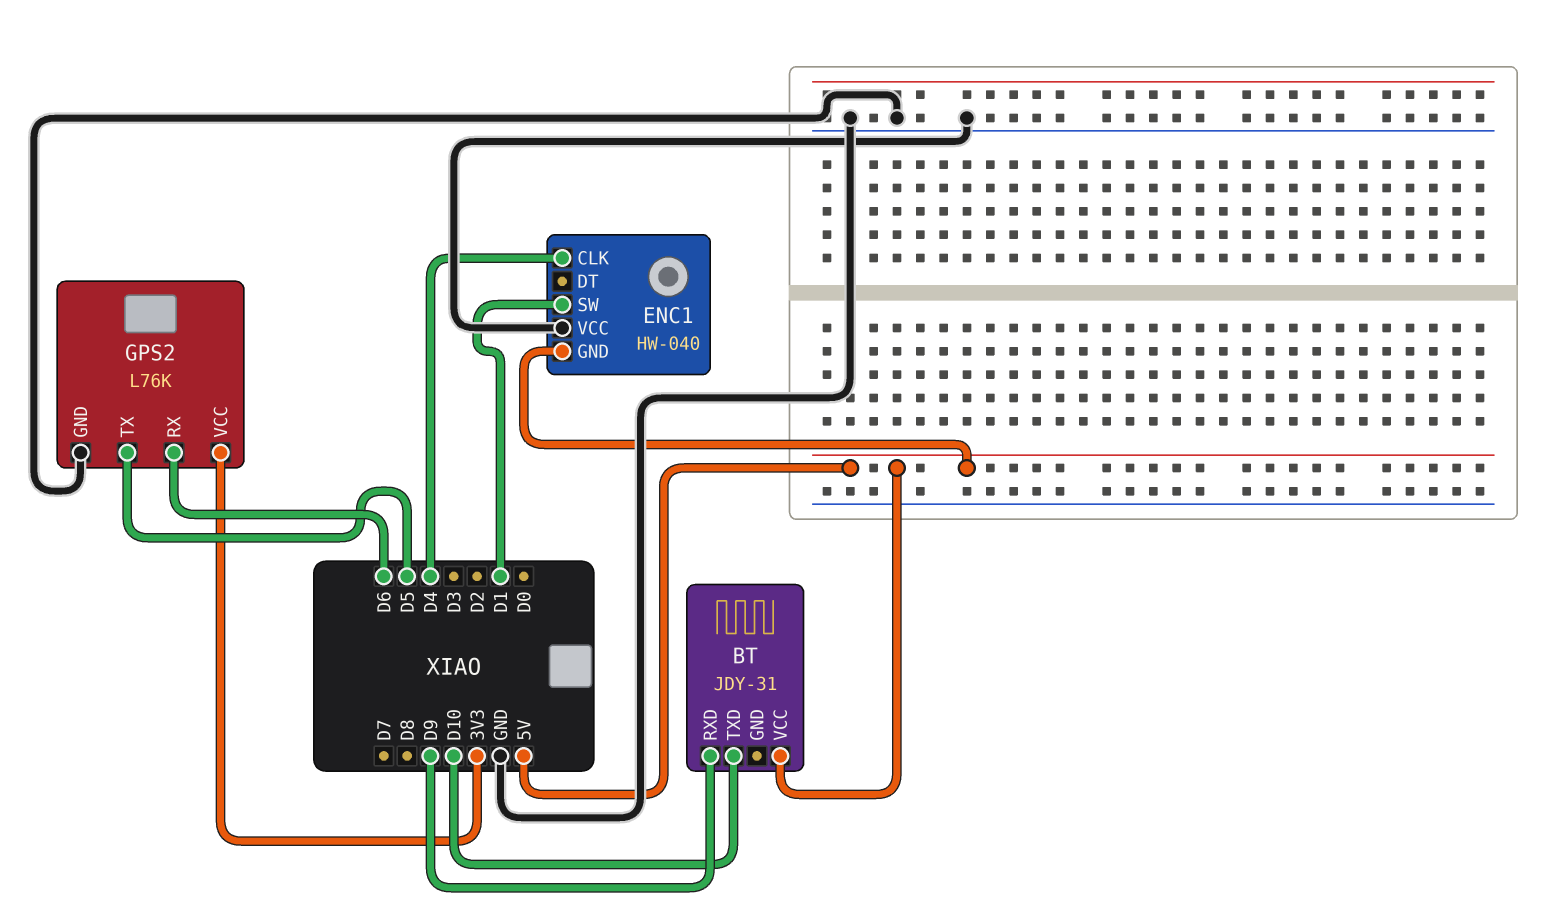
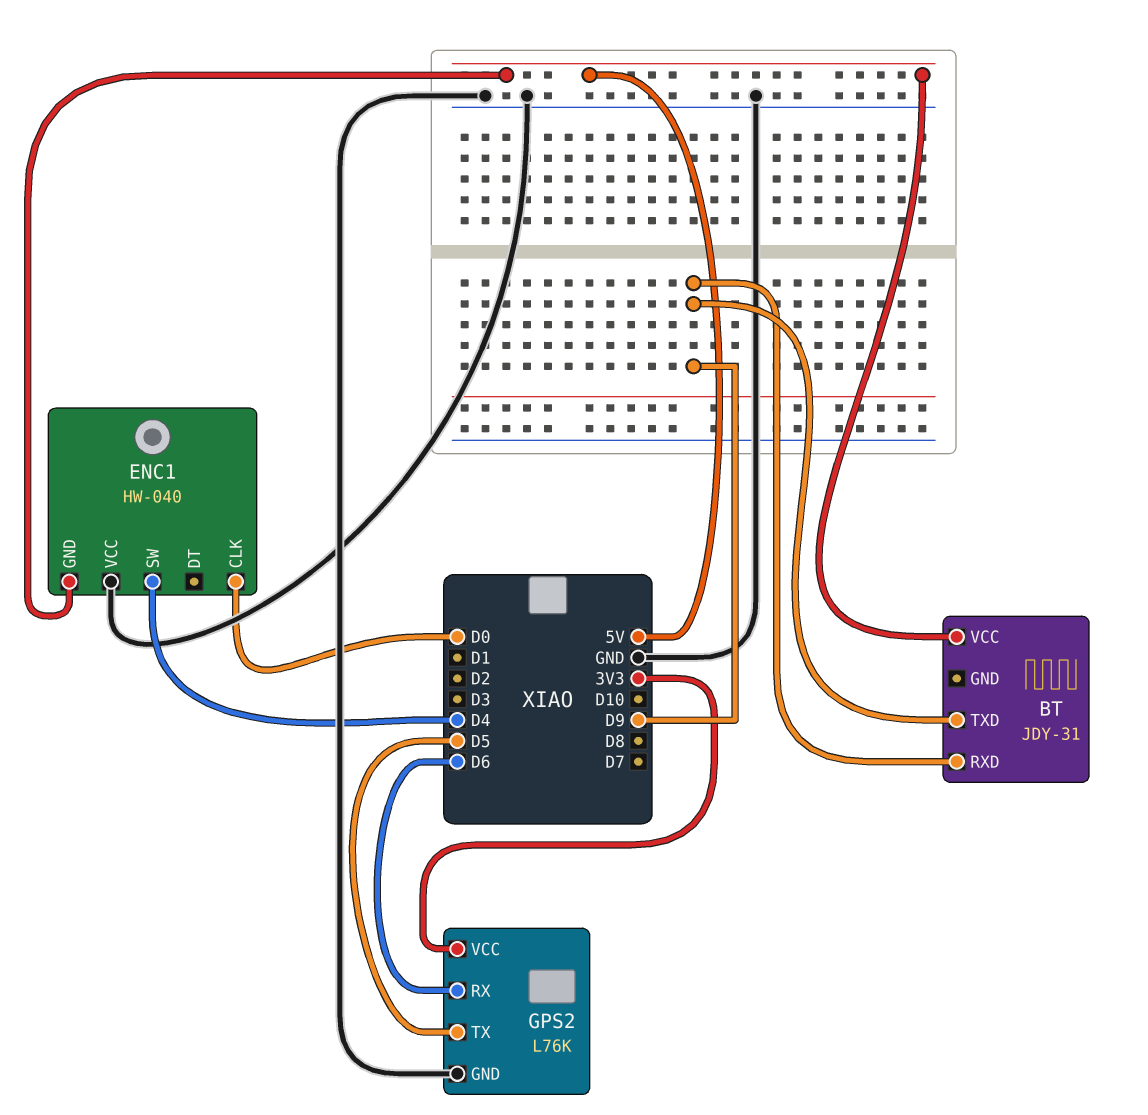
BT pin TXD: D10 -> D9
ENC1 pin CLK: D4 -> D0
ENC1 pin SW: D1 -> D4

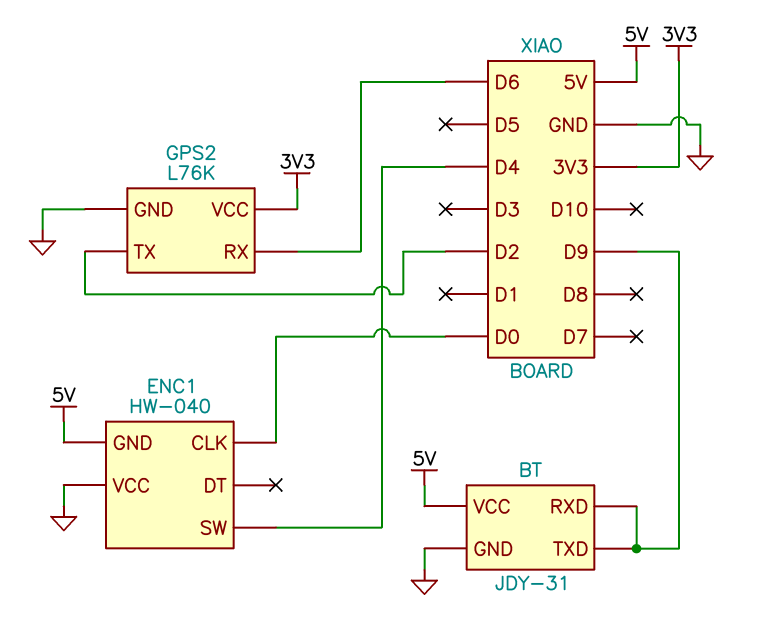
BT pin GND: none -> GND
GPS2 pin TX: D5 -> D2

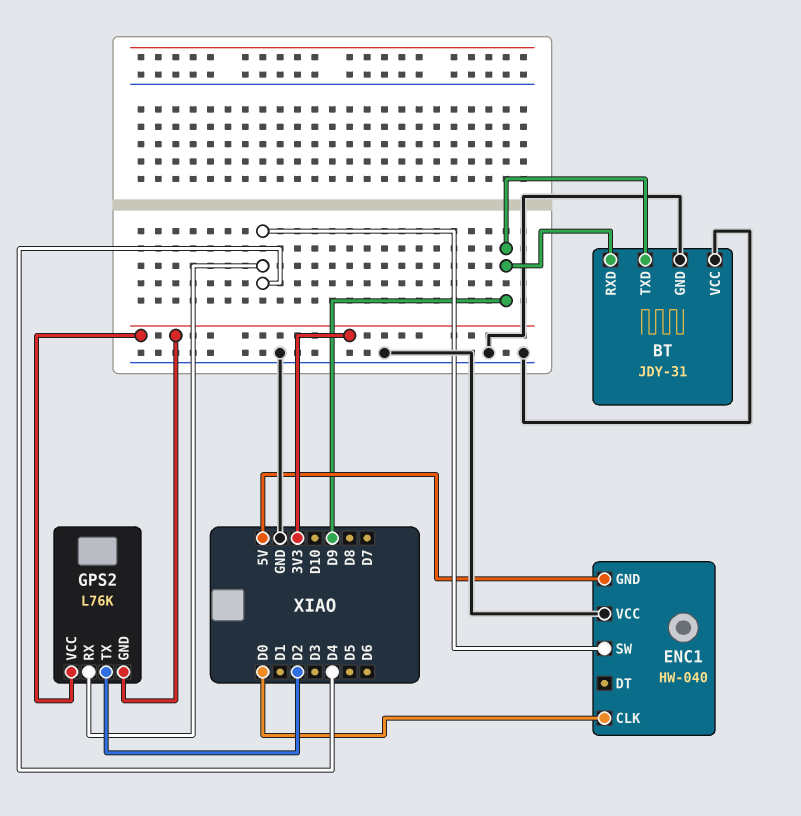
BT pin VCC: 5V -> GND
GPS2 pin GND: GND -> 3V3
GPS2 pin RX: D6 -> D4

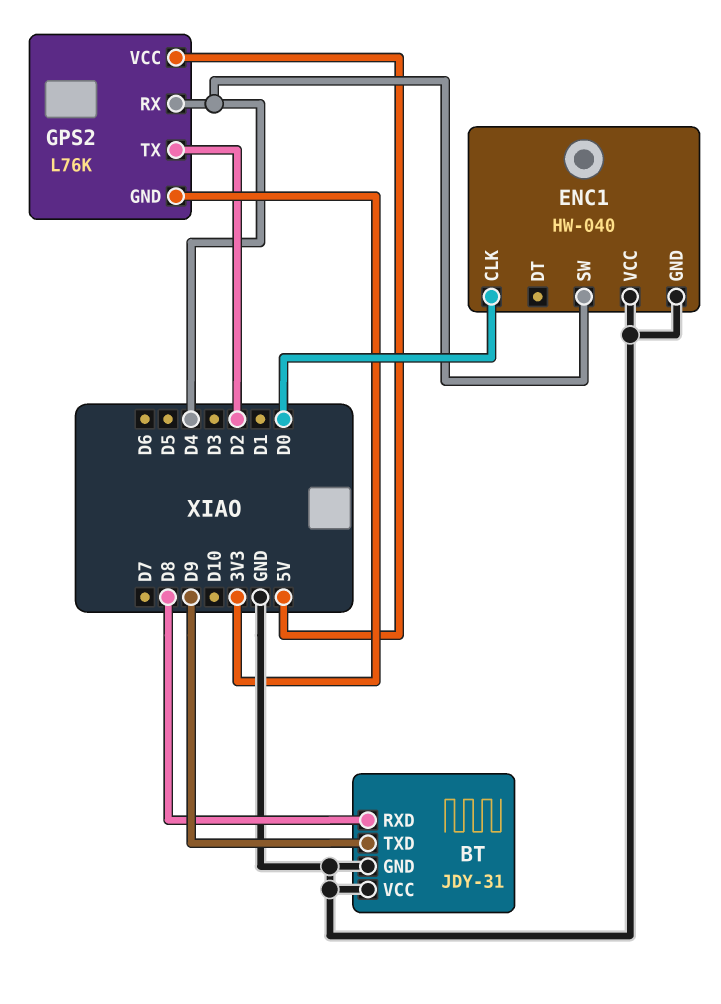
BT pin RXD: D9 -> D8
ENC1 pin GND: 5V -> GND
GPS2 pin VCC: 3V3 -> 5V

